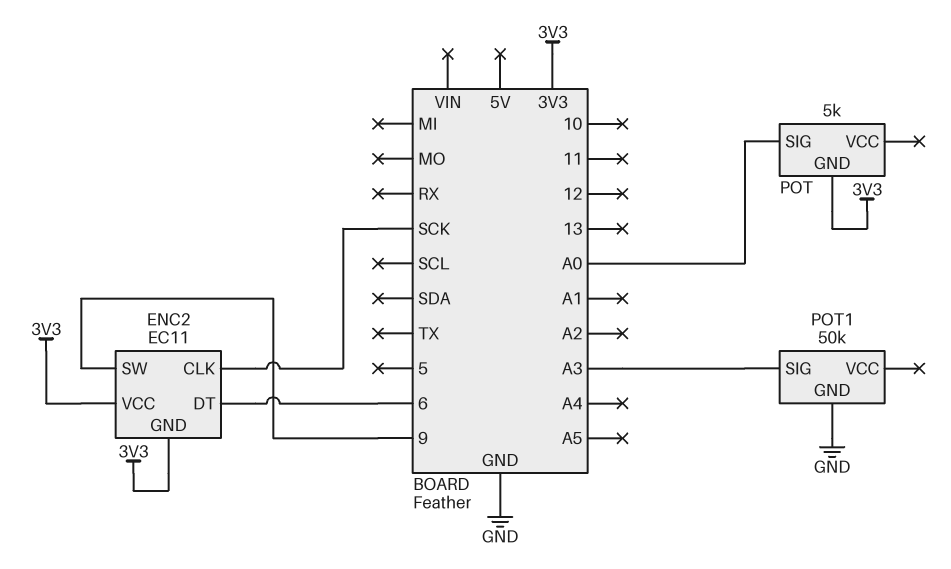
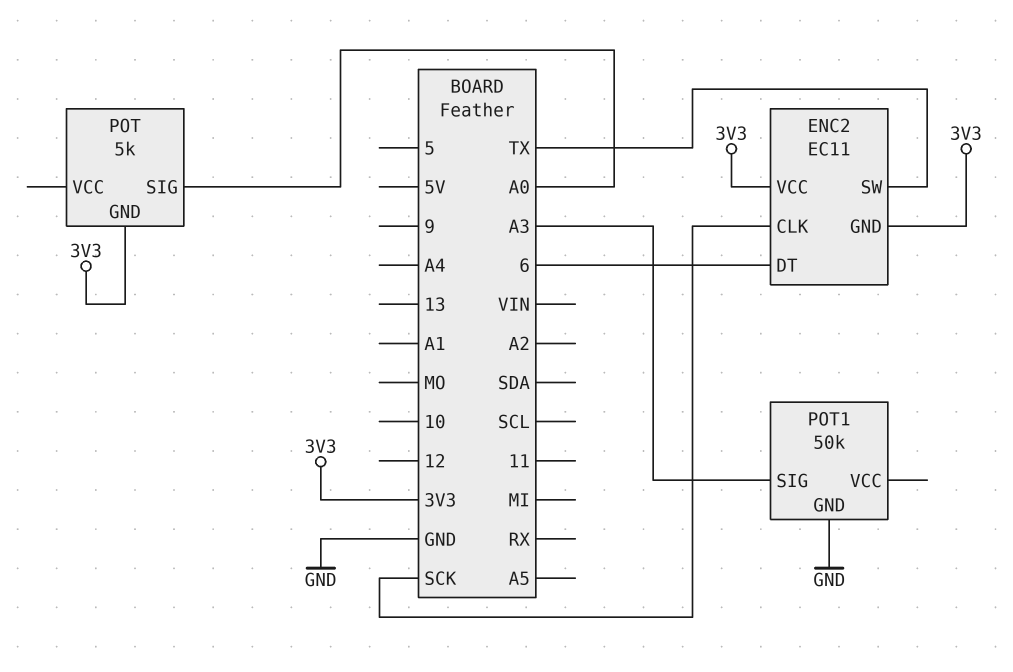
ENC2 pin SW: 9 -> TX

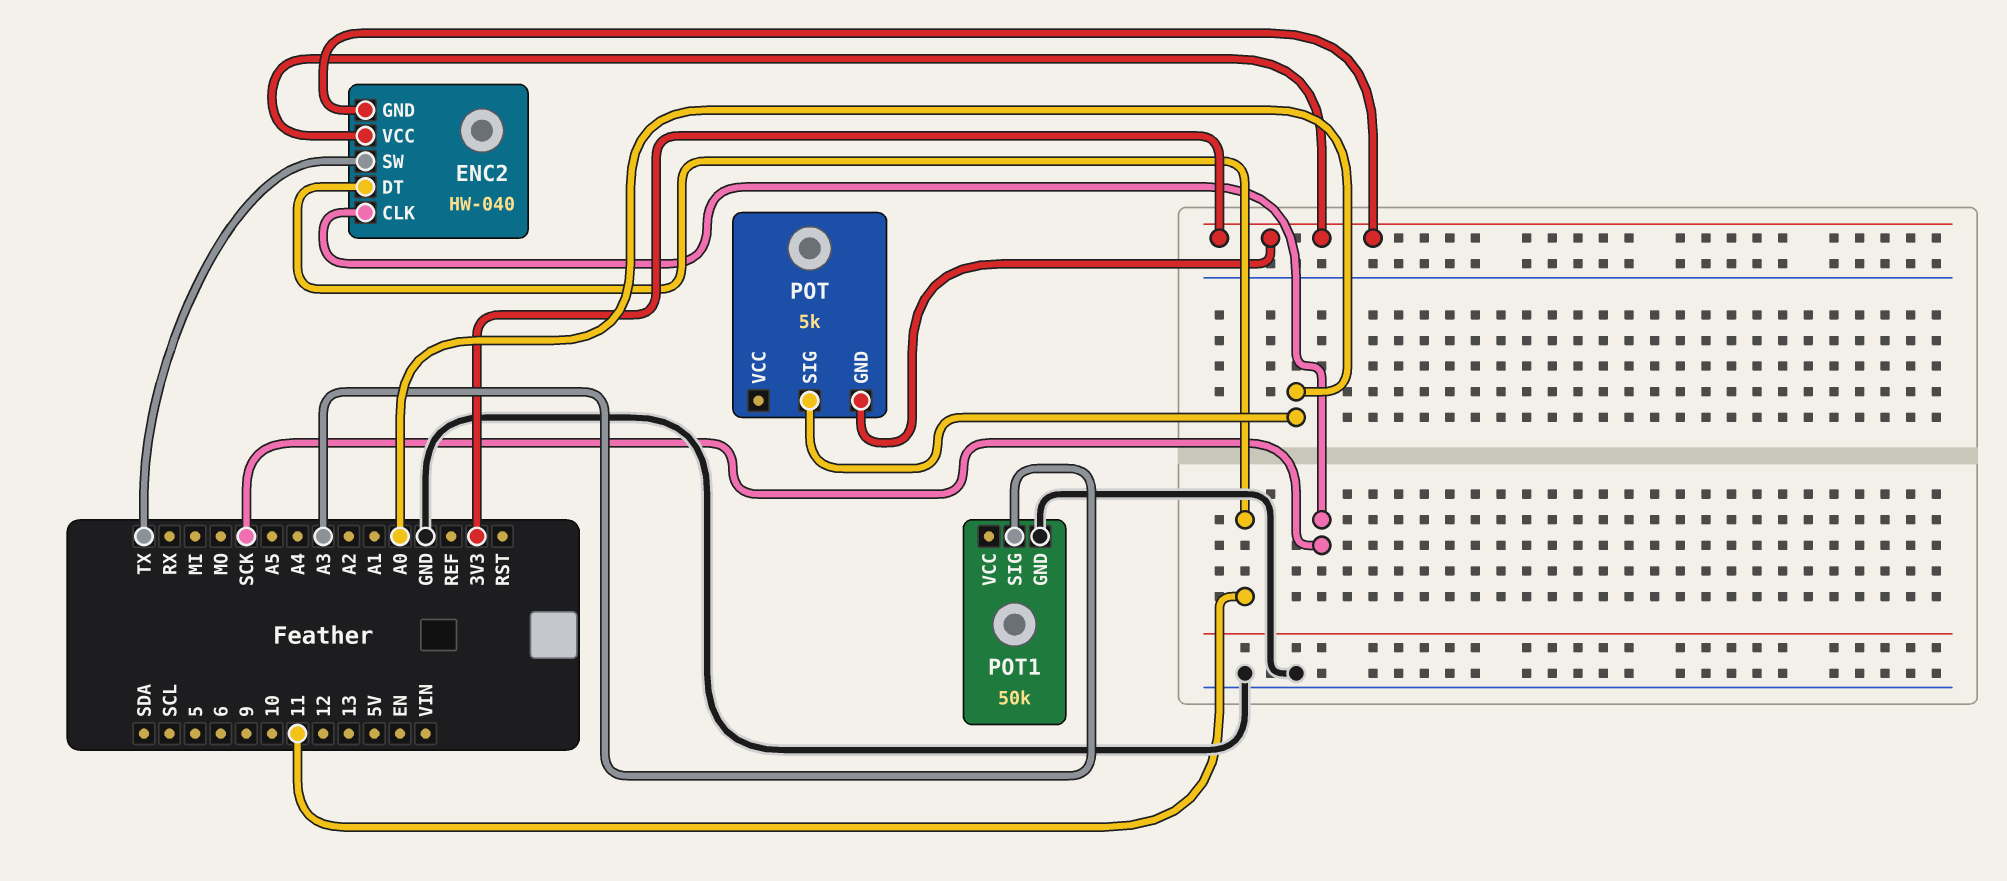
ENC2: EC11 -> HW-040
ENC2 pin DT: 6 -> 11

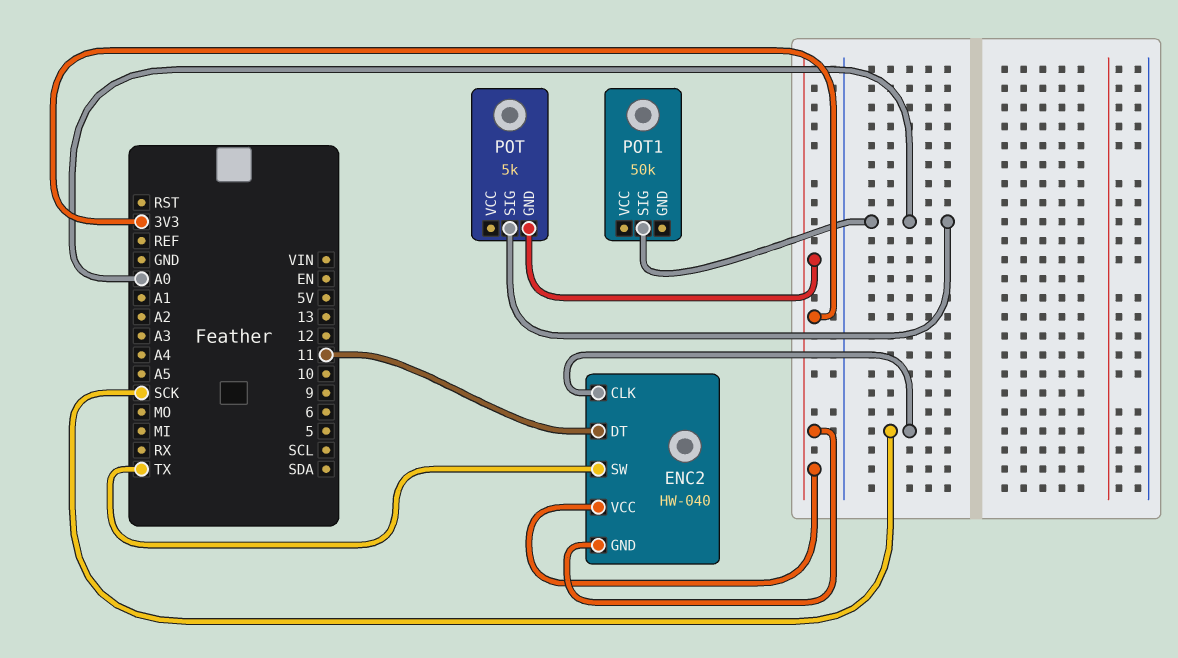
POT1 pin GND: GND -> none
POT1 pin SIG: A3 -> A0

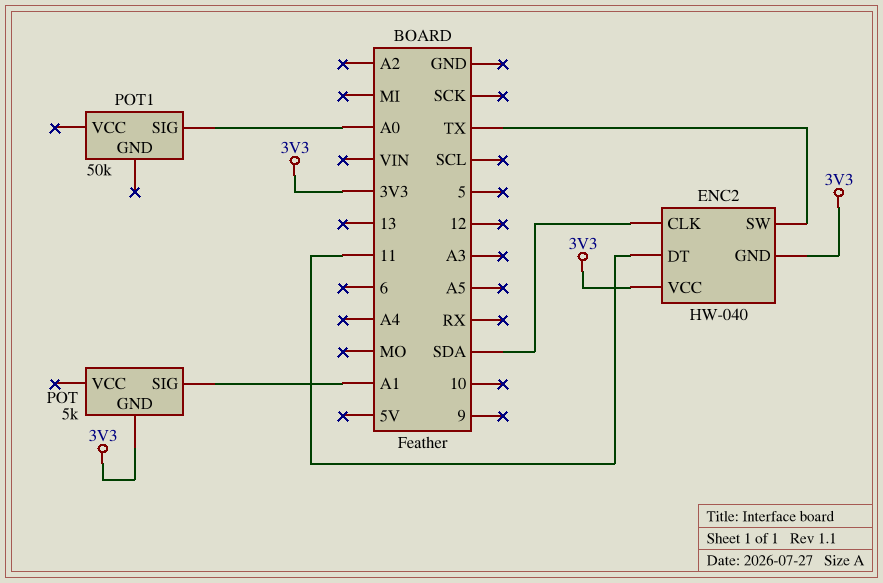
ENC2 pin CLK: SCK -> SDA
POT pin SIG: A0 -> A1

